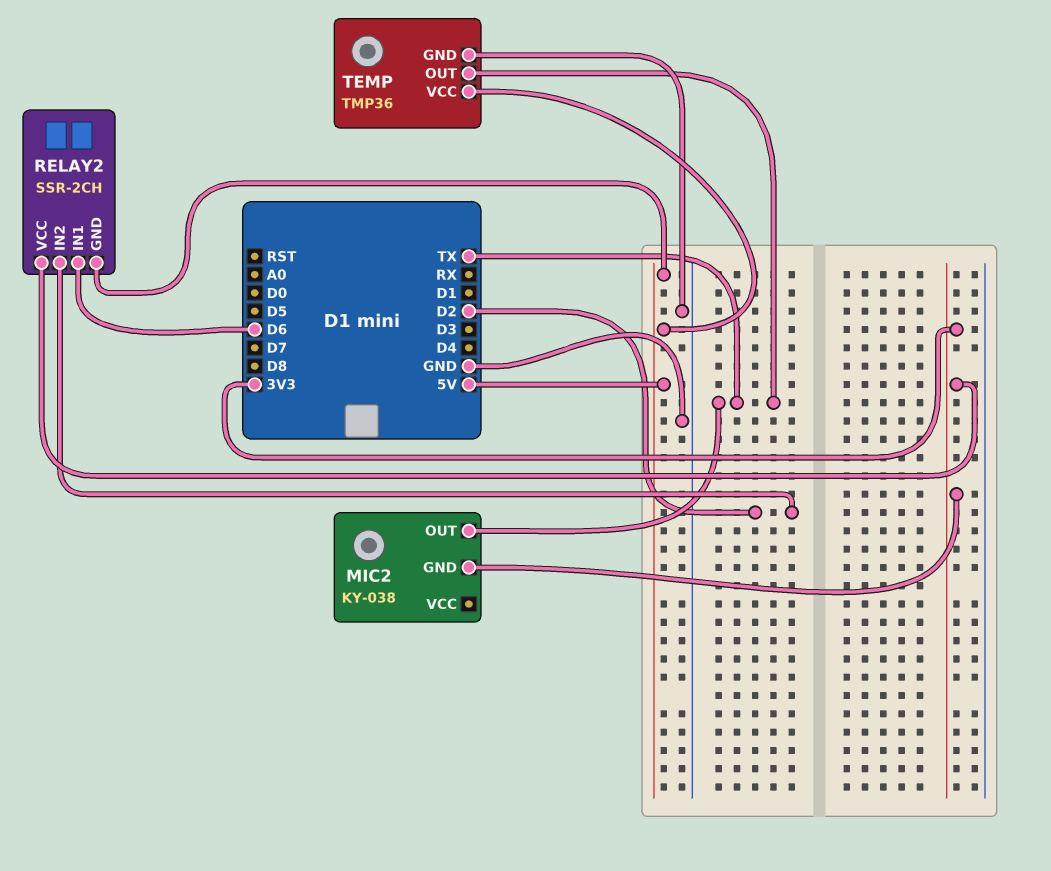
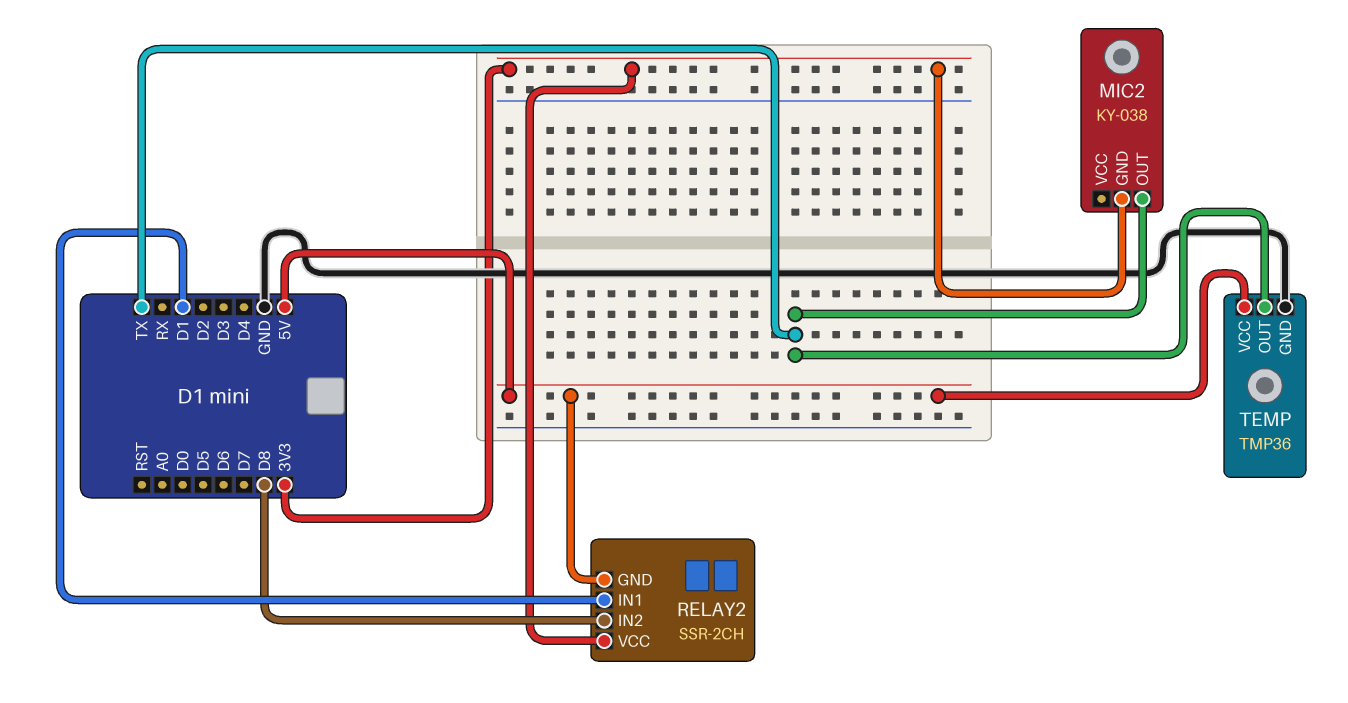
RELAY2 pin IN1: D6 -> D1
RELAY2 pin IN2: D2 -> D8

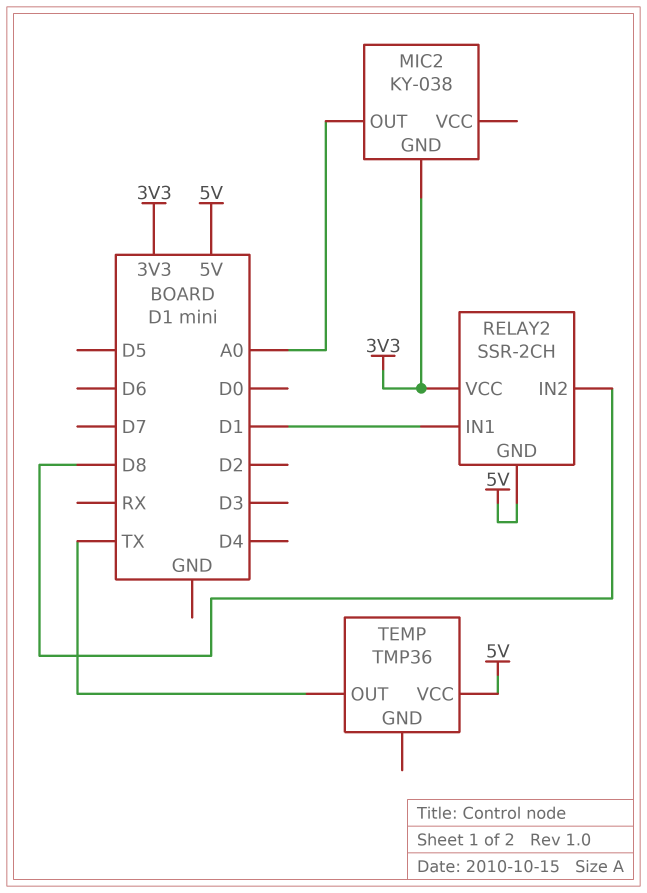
MIC2 pin OUT: TX -> A0
TEMP pin GND: GND -> none

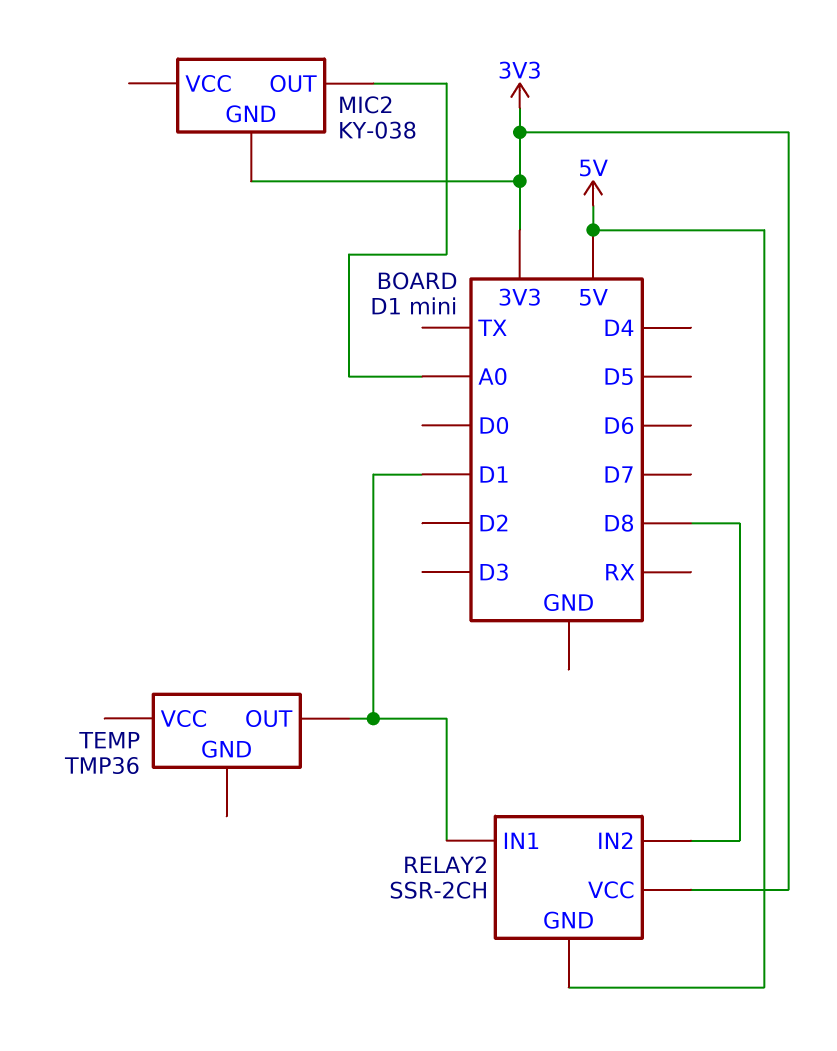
TEMP pin OUT: TX -> D1
TEMP pin VCC: 5V -> none

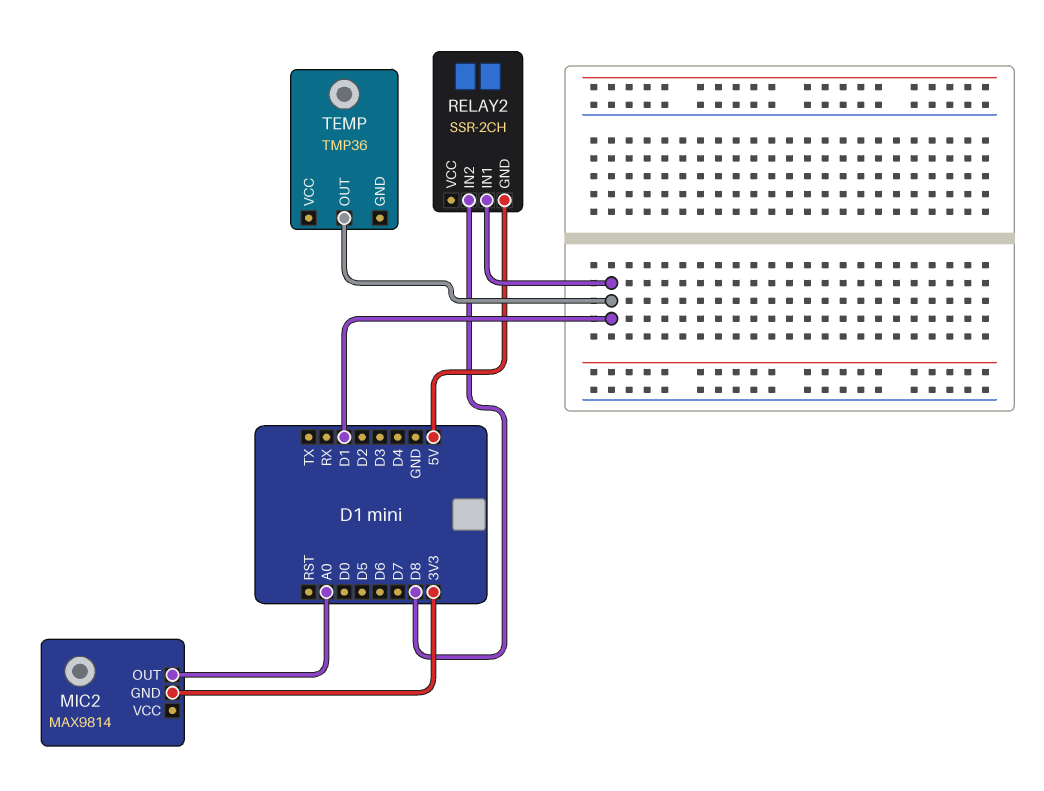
MIC2: KY-038 -> MAX9814
RELAY2 pin VCC: 3V3 -> none

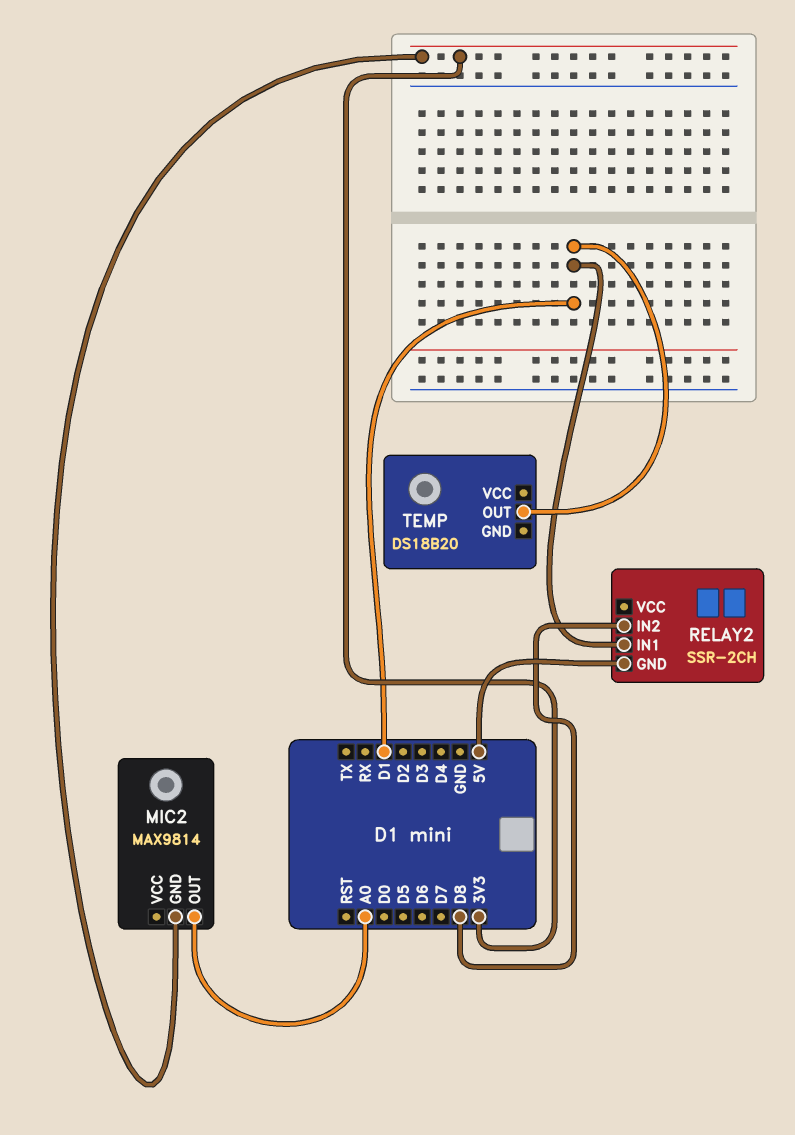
TEMP: TMP36 -> DS18B20

